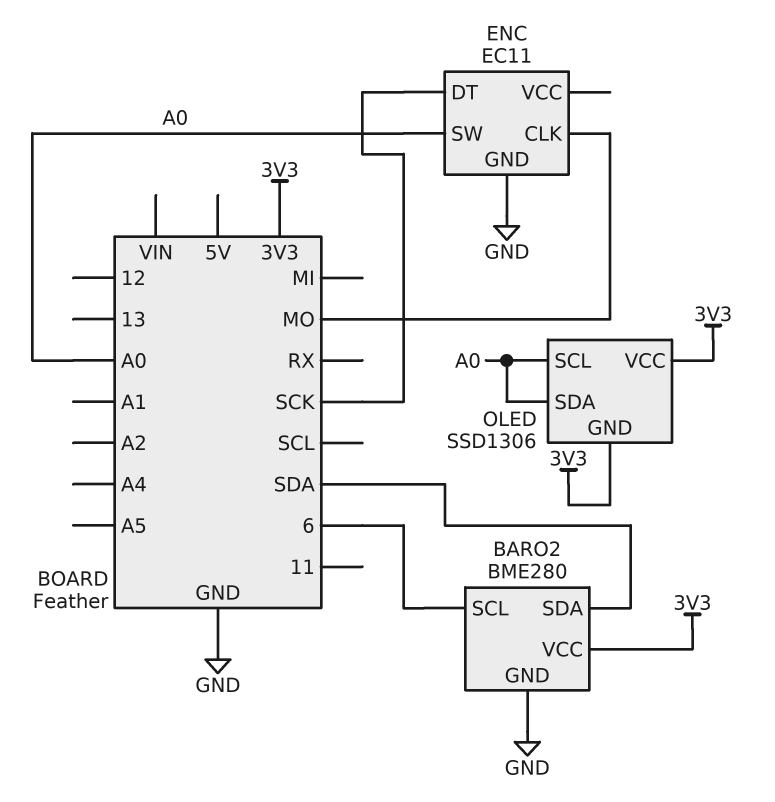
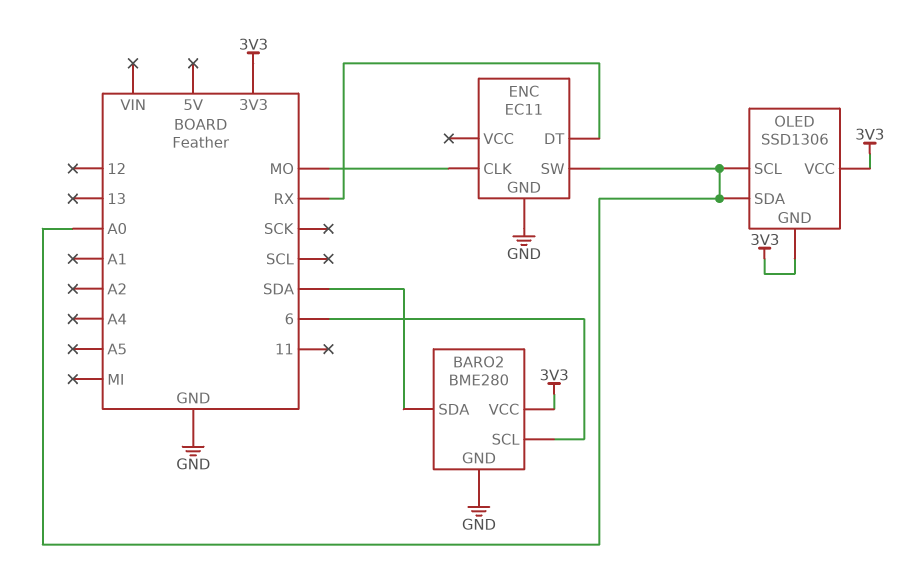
ENC pin DT: SCK -> RX

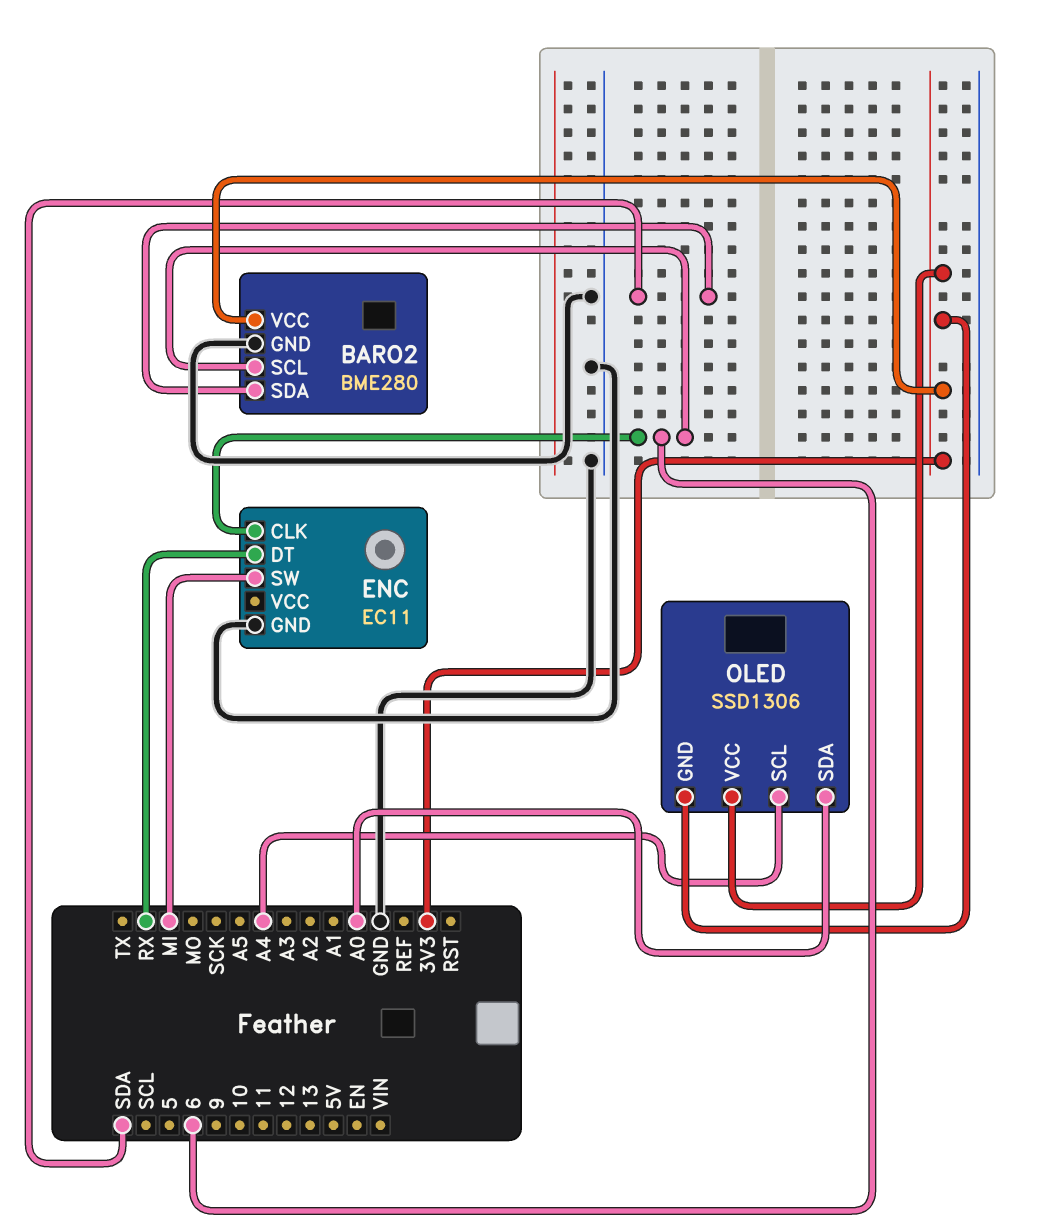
ENC pin CLK: MO -> 6
ENC pin SW: A0 -> MI
OLED pin SCL: A0 -> A4

